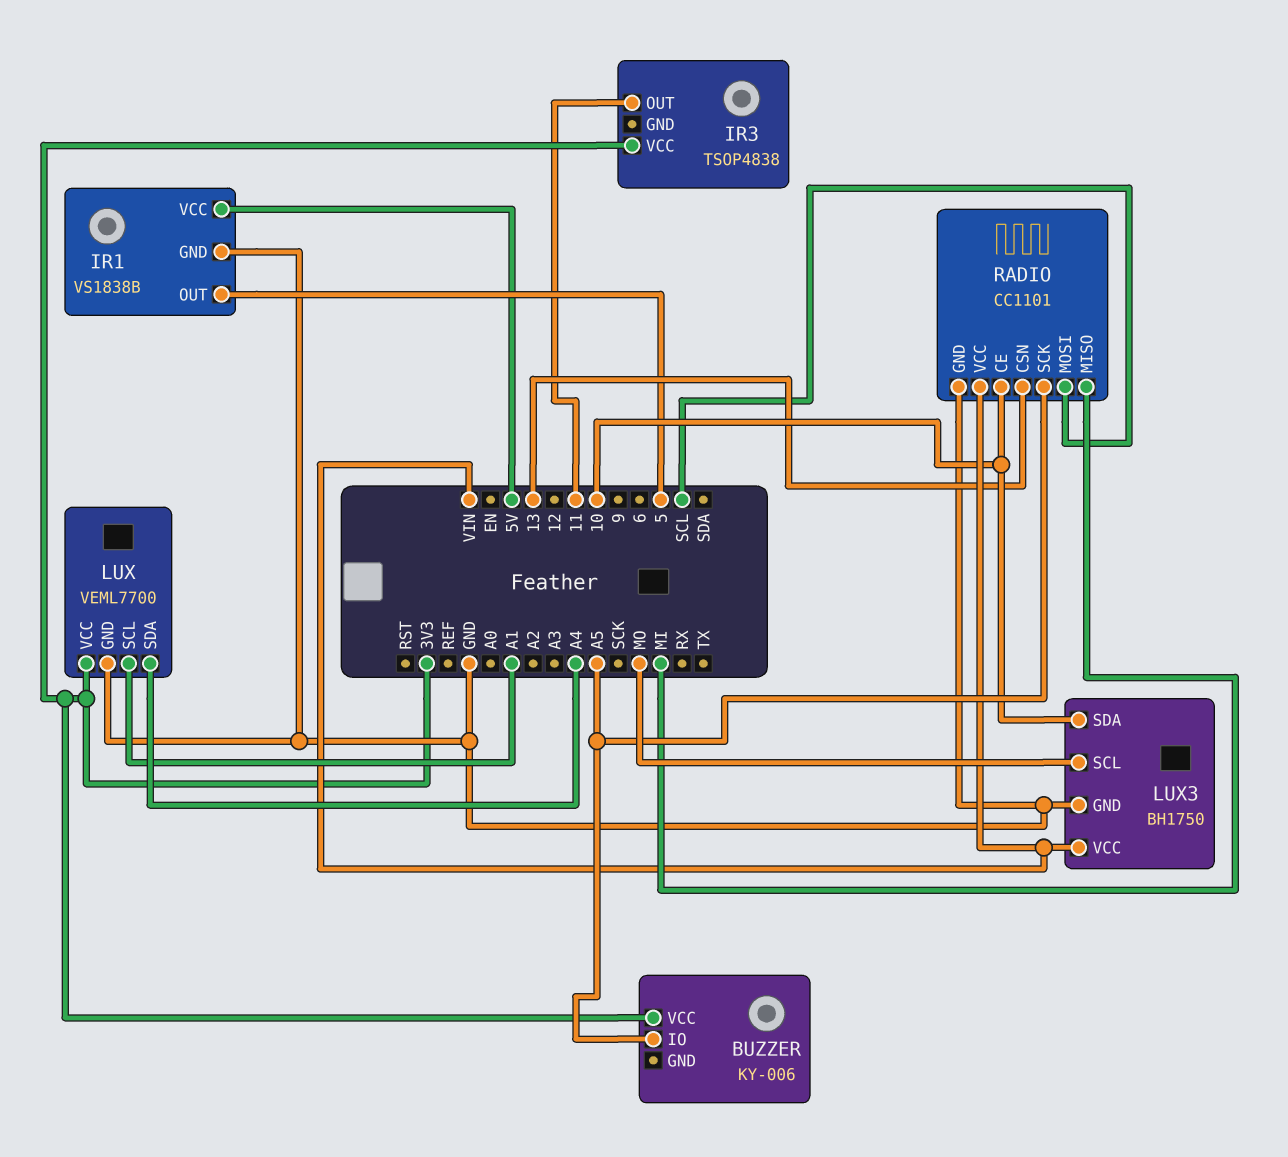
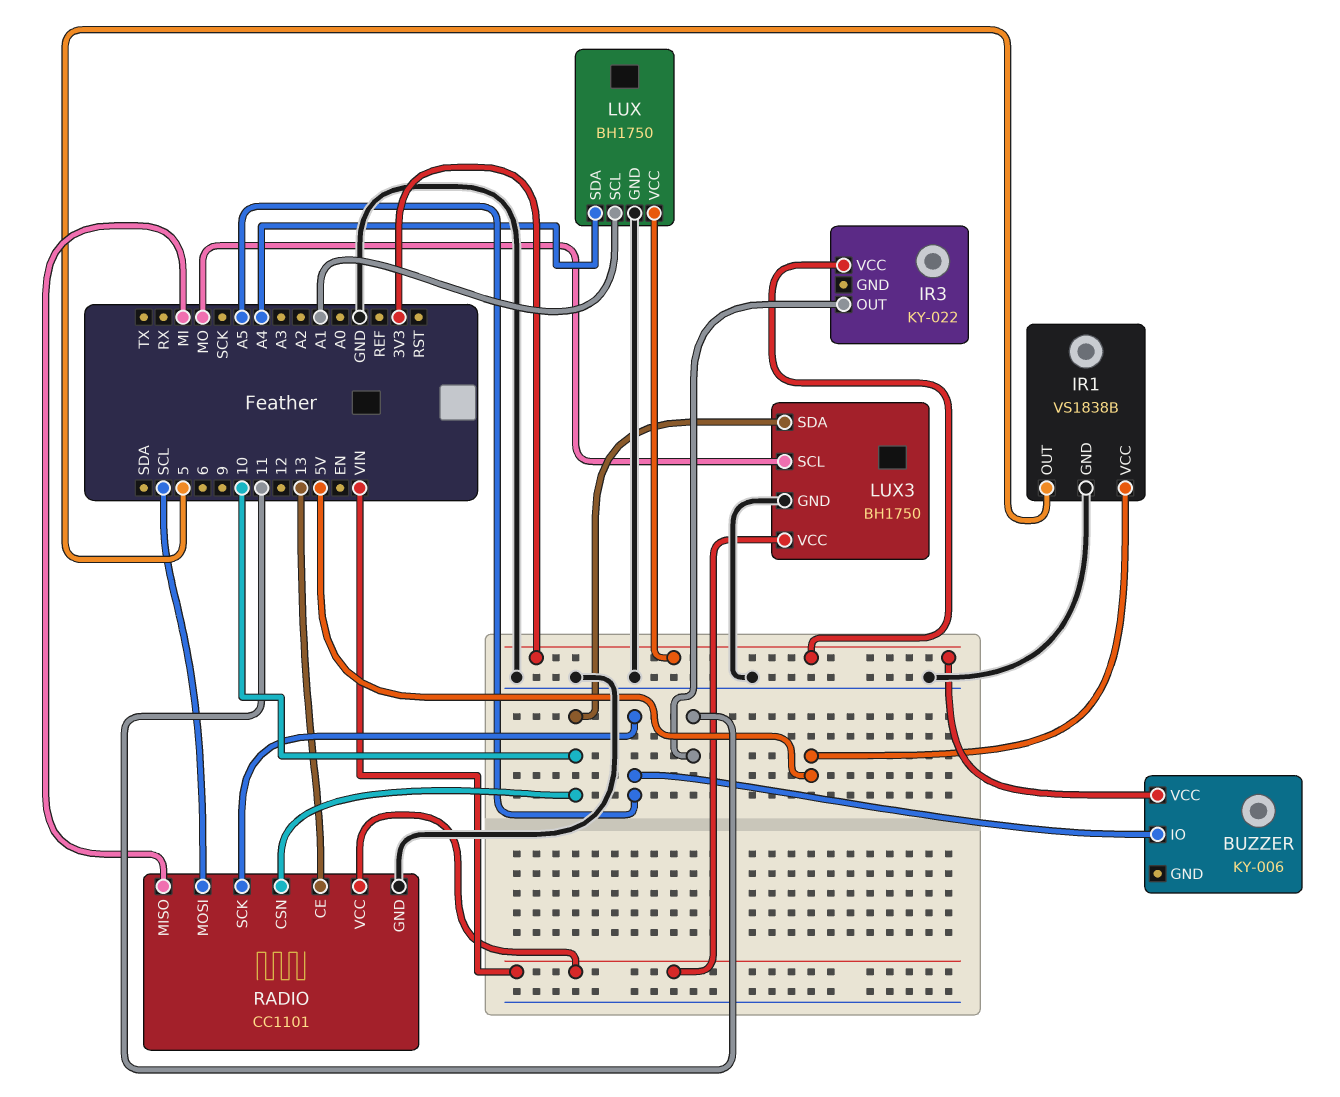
IR3: TSOP4838 -> KY-022
LUX: VEML7700 -> BH1750
RADIO pin CE: 10 -> 13
RADIO pin CSN: 13 -> 10

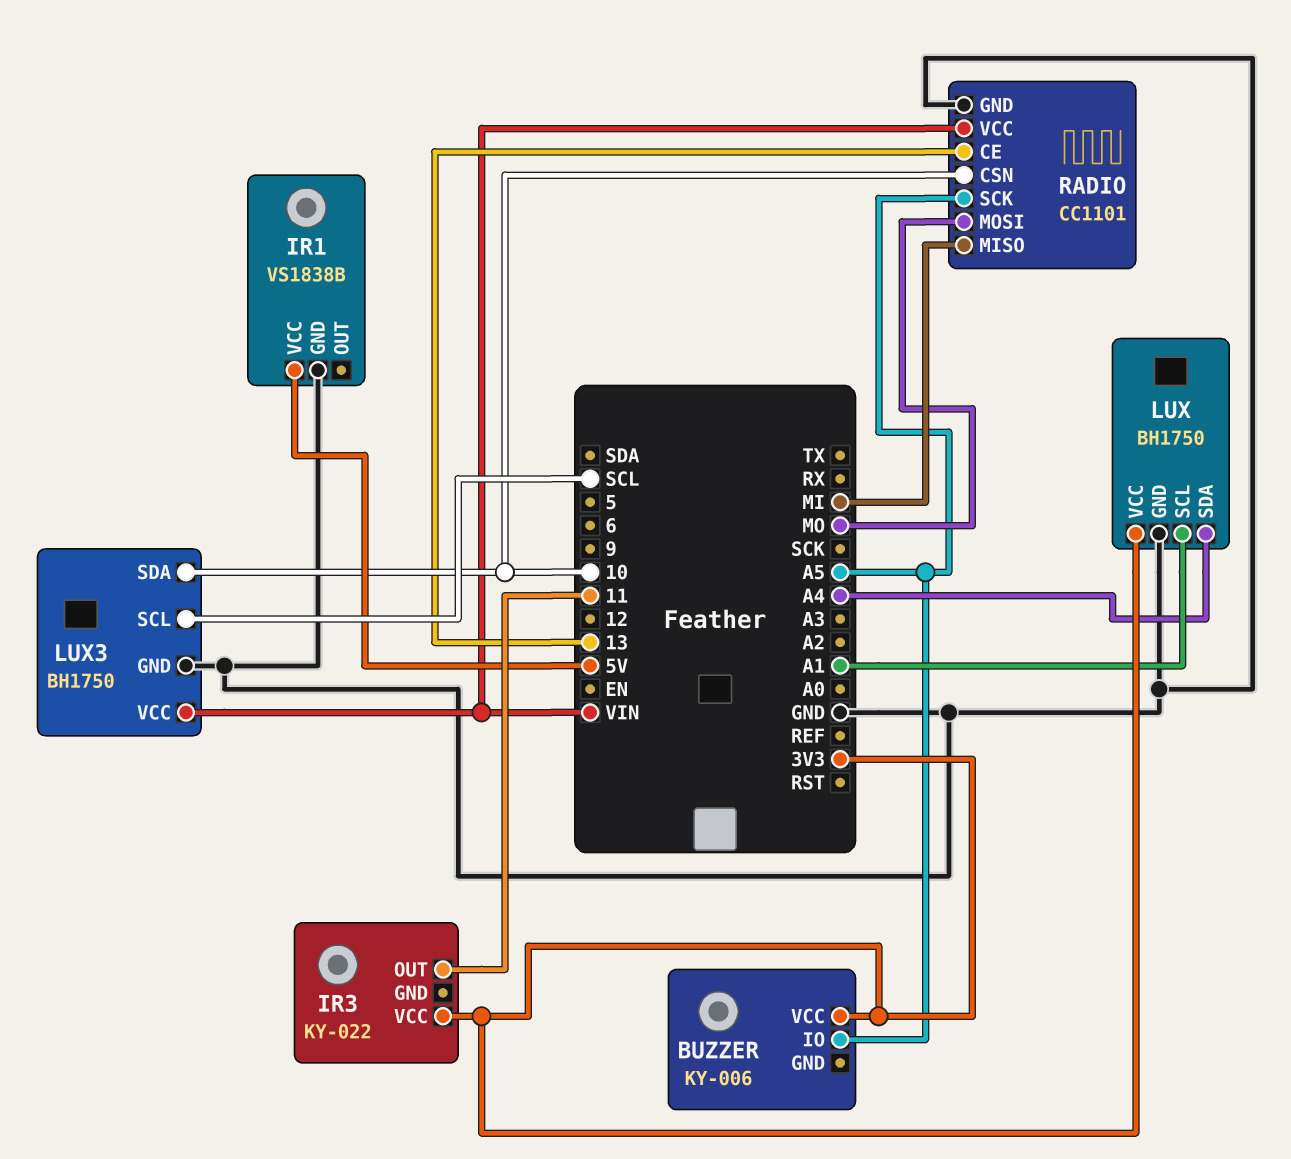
IR1 pin OUT: 5 -> none
LUX3 pin SCL: MO -> SCL
RADIO pin MOSI: SCL -> MO

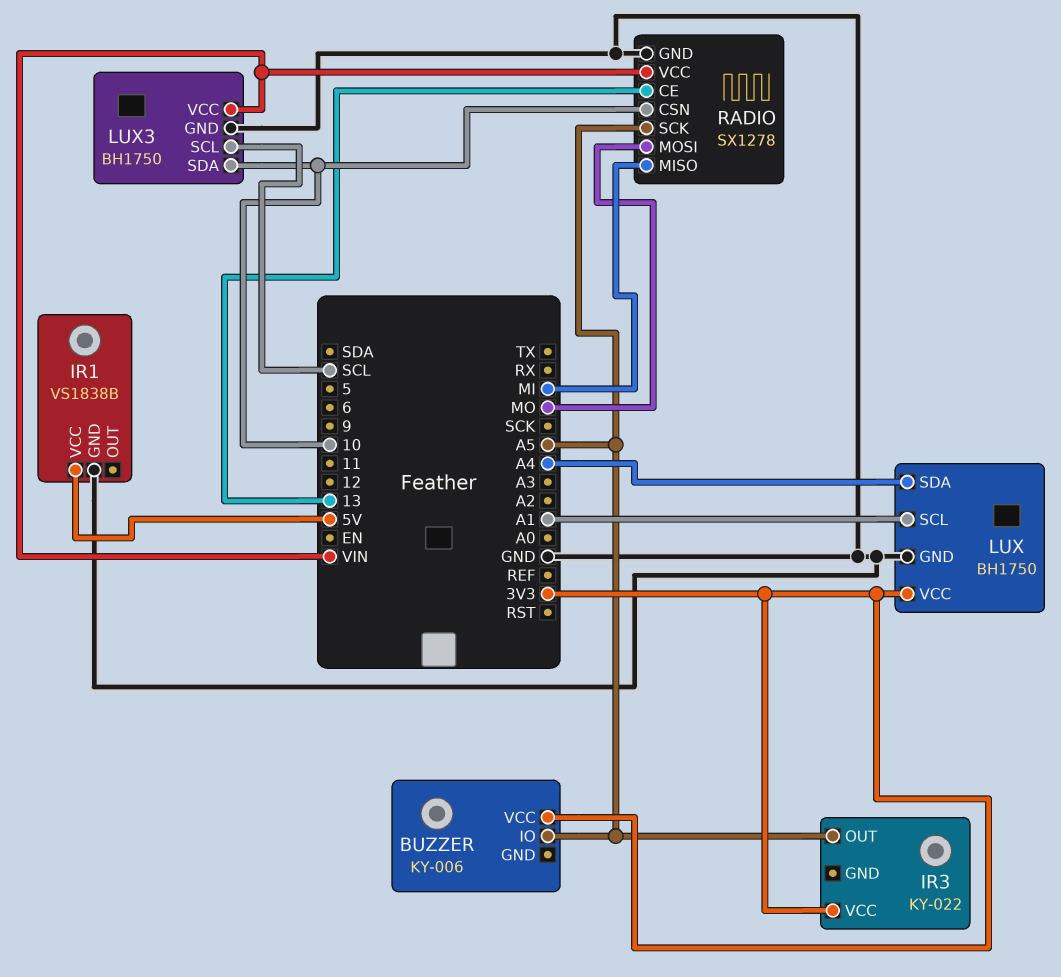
IR3 pin OUT: 11 -> A5
RADIO: CC1101 -> SX1278

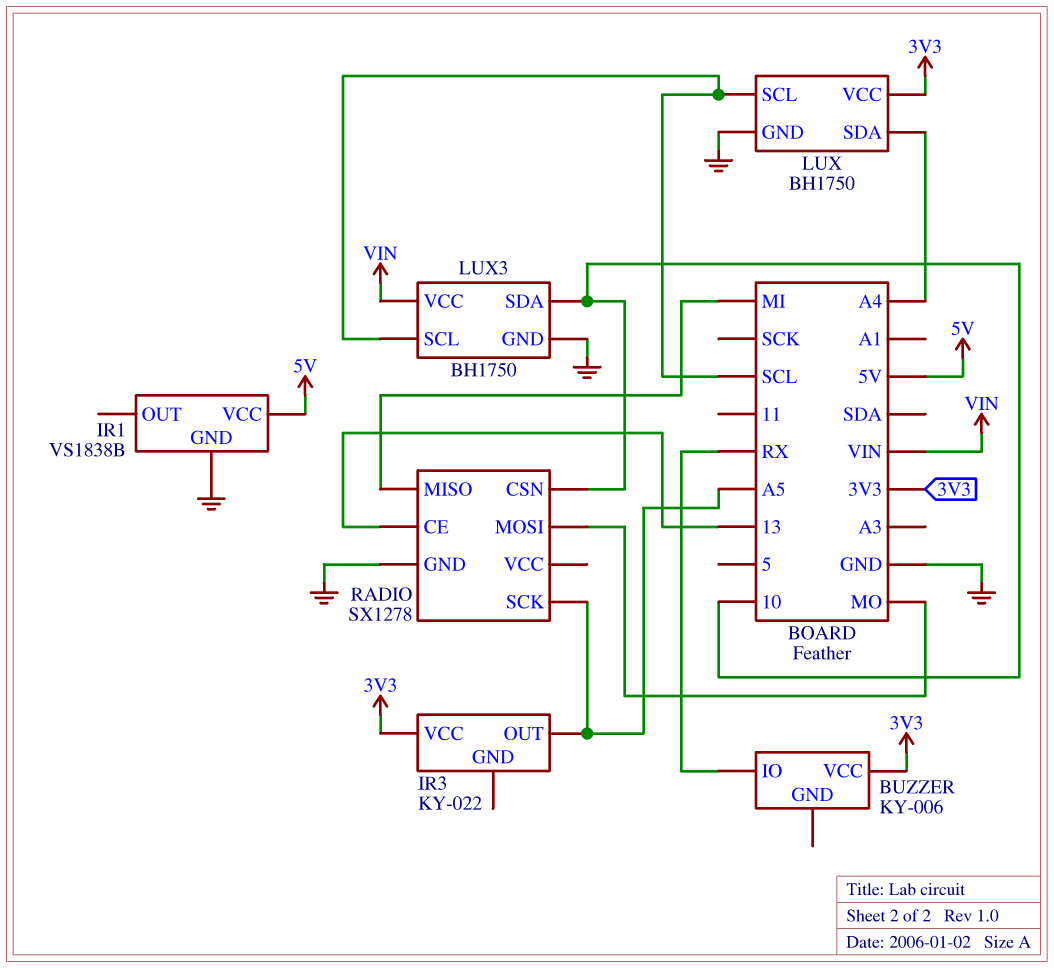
BUZZER pin IO: A5 -> RX
LUX pin SCL: A1 -> SCL
RADIO pin VCC: VIN -> none

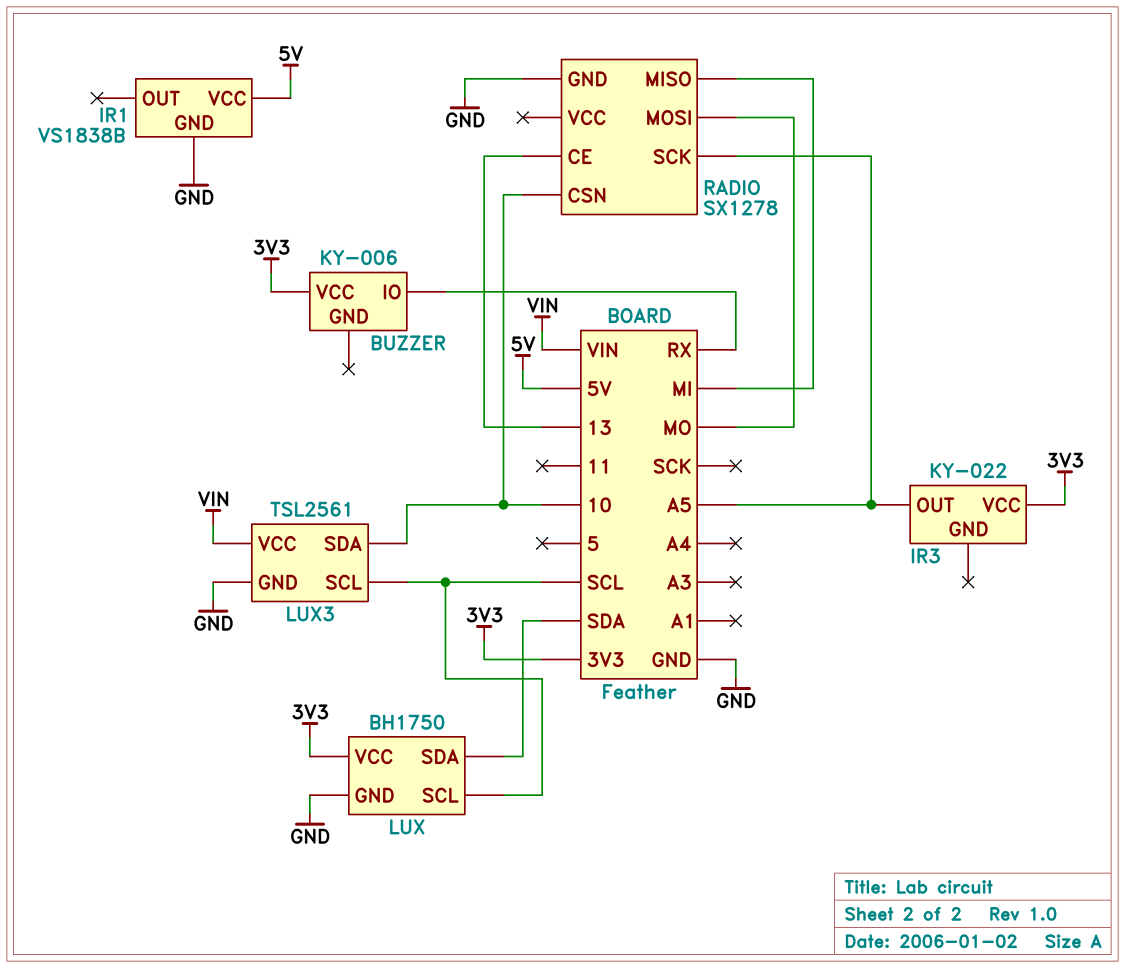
LUX pin SDA: A4 -> SDA
LUX3: BH1750 -> TSL2561

